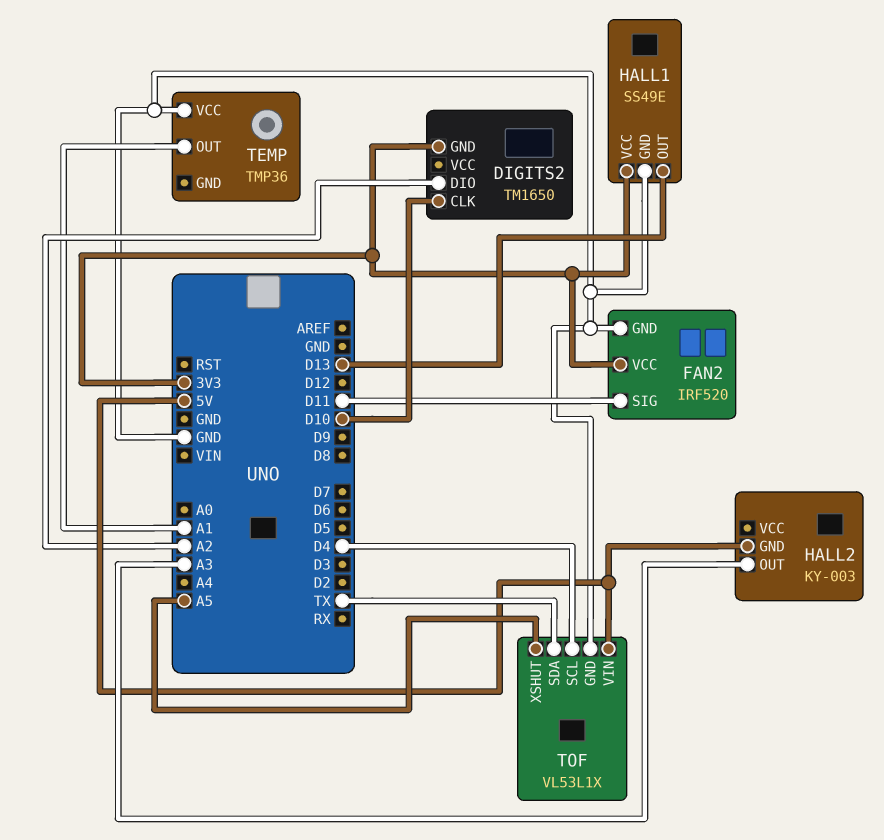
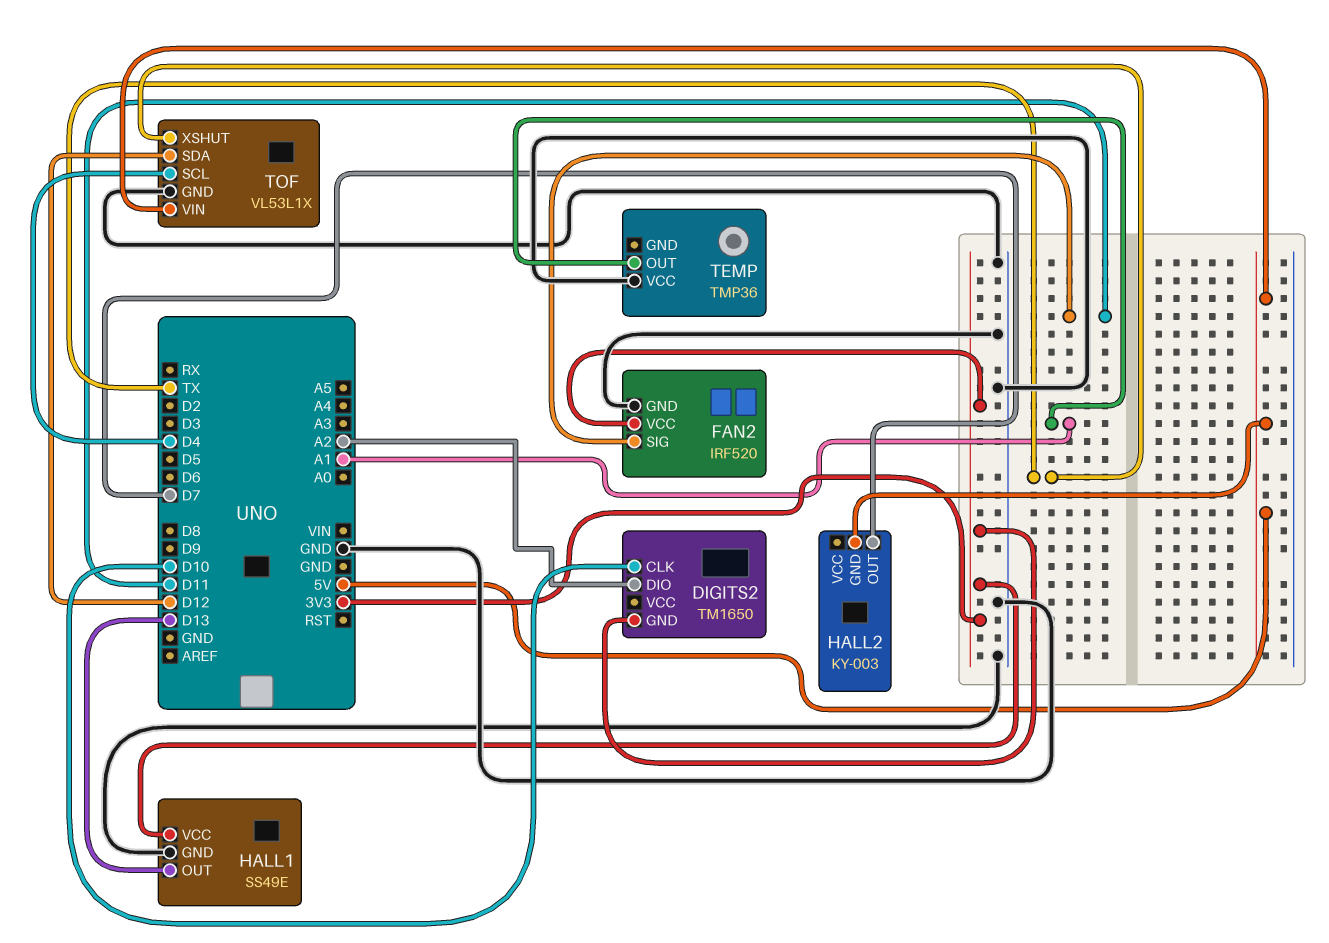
HALL2 pin OUT: A3 -> D7
TOF pin SDA: TX -> D12
TOF pin XSHUT: A5 -> TX

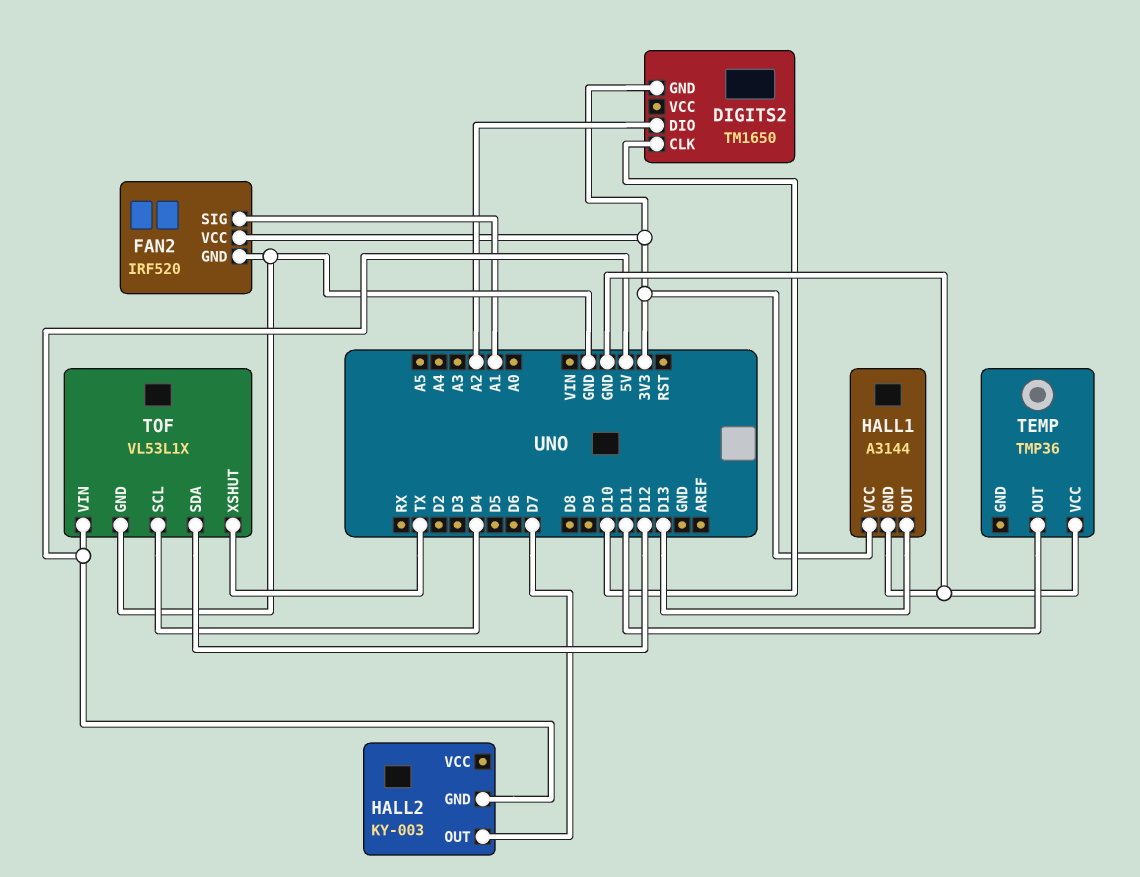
FAN2 pin SIG: D11 -> A1
HALL1: SS49E -> A3144
TEMP pin OUT: A1 -> D11

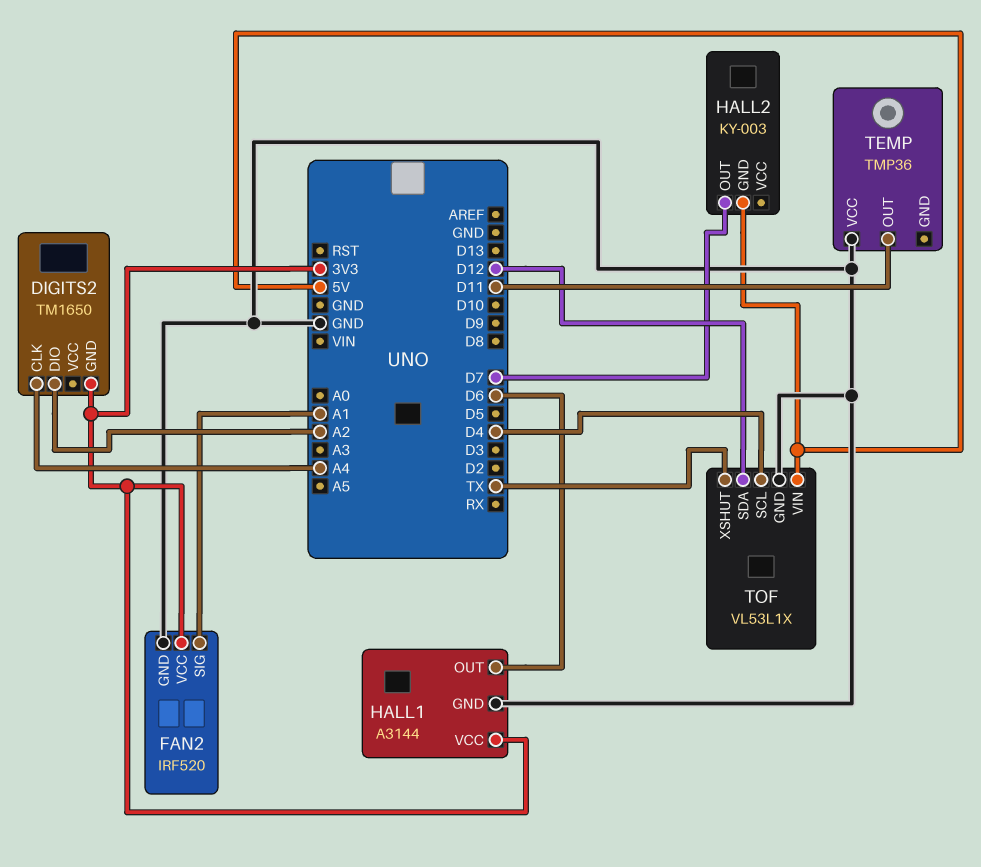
DIGITS2 pin CLK: D10 -> A4
HALL1 pin OUT: D13 -> D6

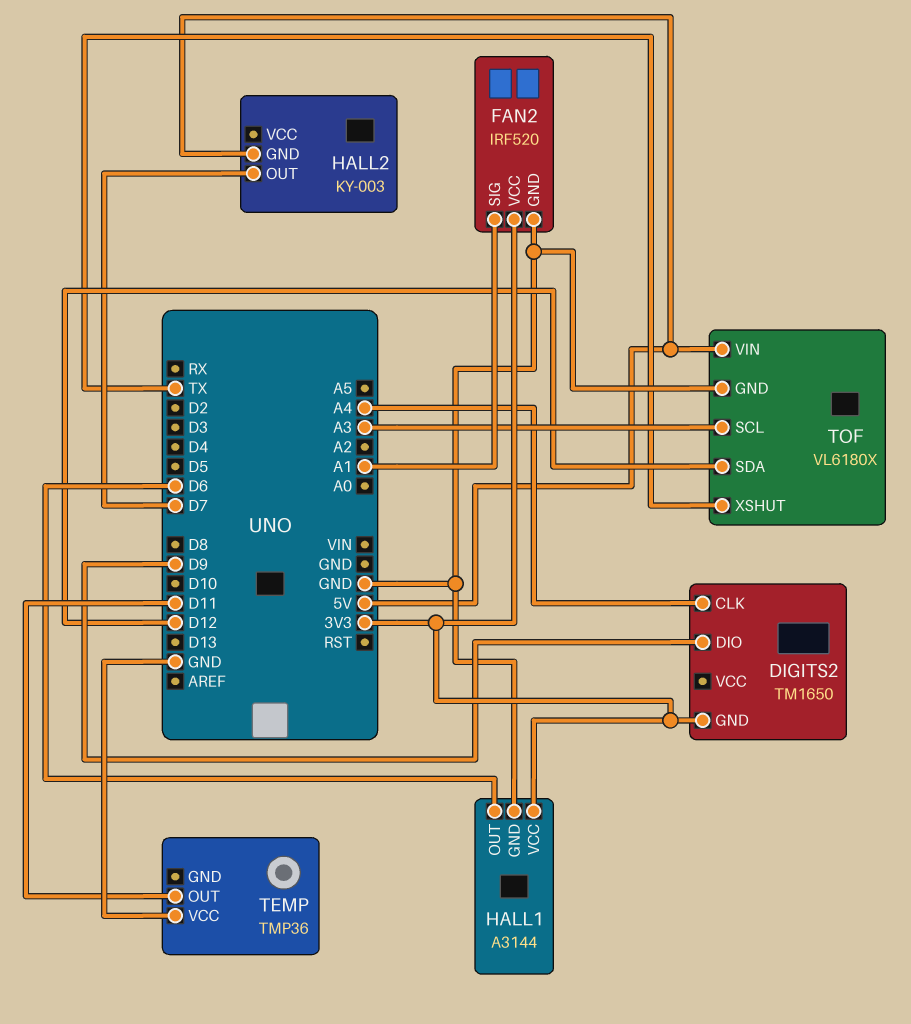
DIGITS2 pin DIO: A2 -> D9
TOF: VL53L1X -> VL6180X
TOF pin SCL: D4 -> A3

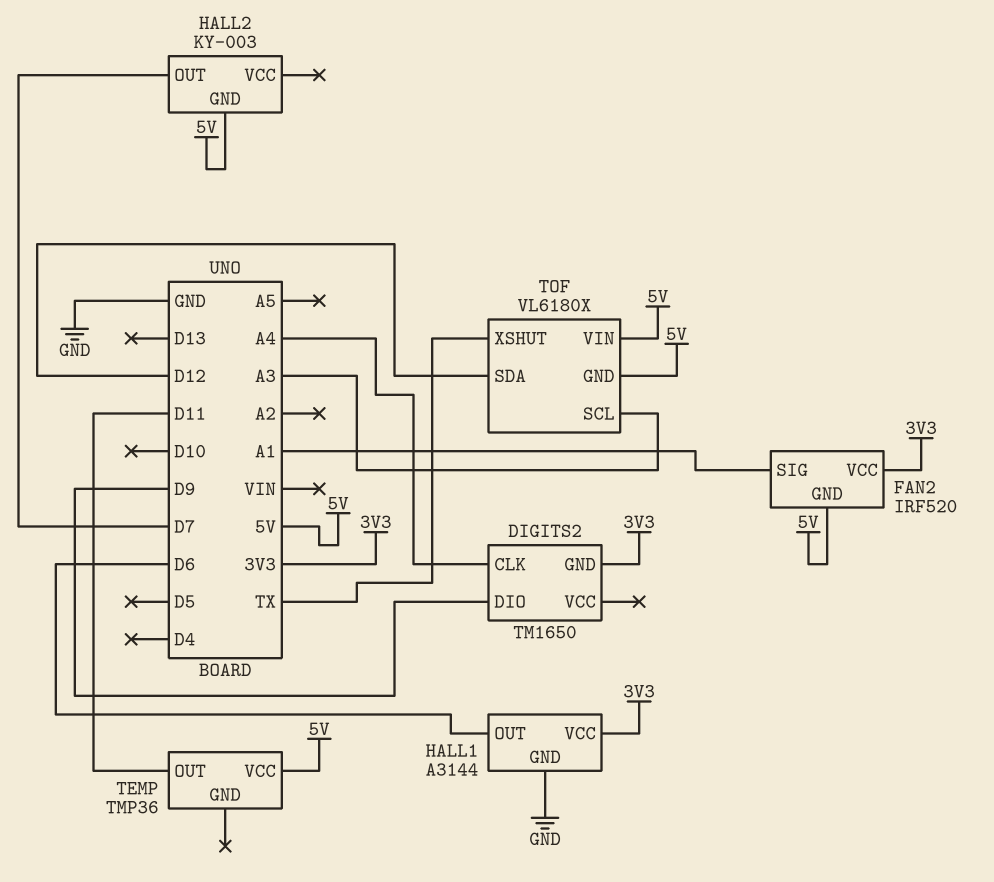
FAN2 pin GND: GND -> 5V
TEMP pin VCC: GND -> 5V
TOF pin GND: GND -> 5V

